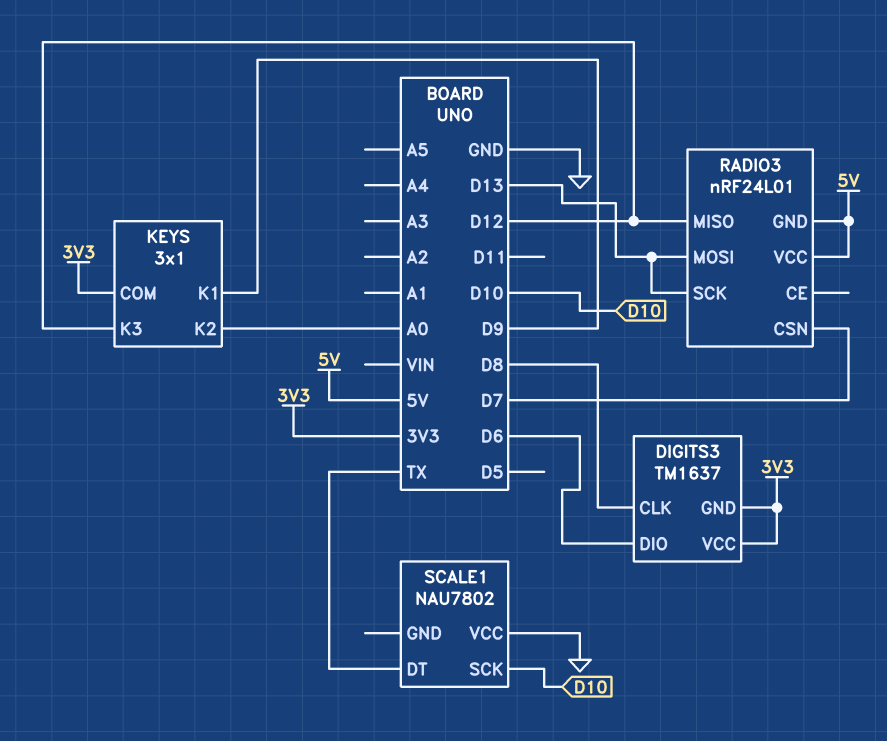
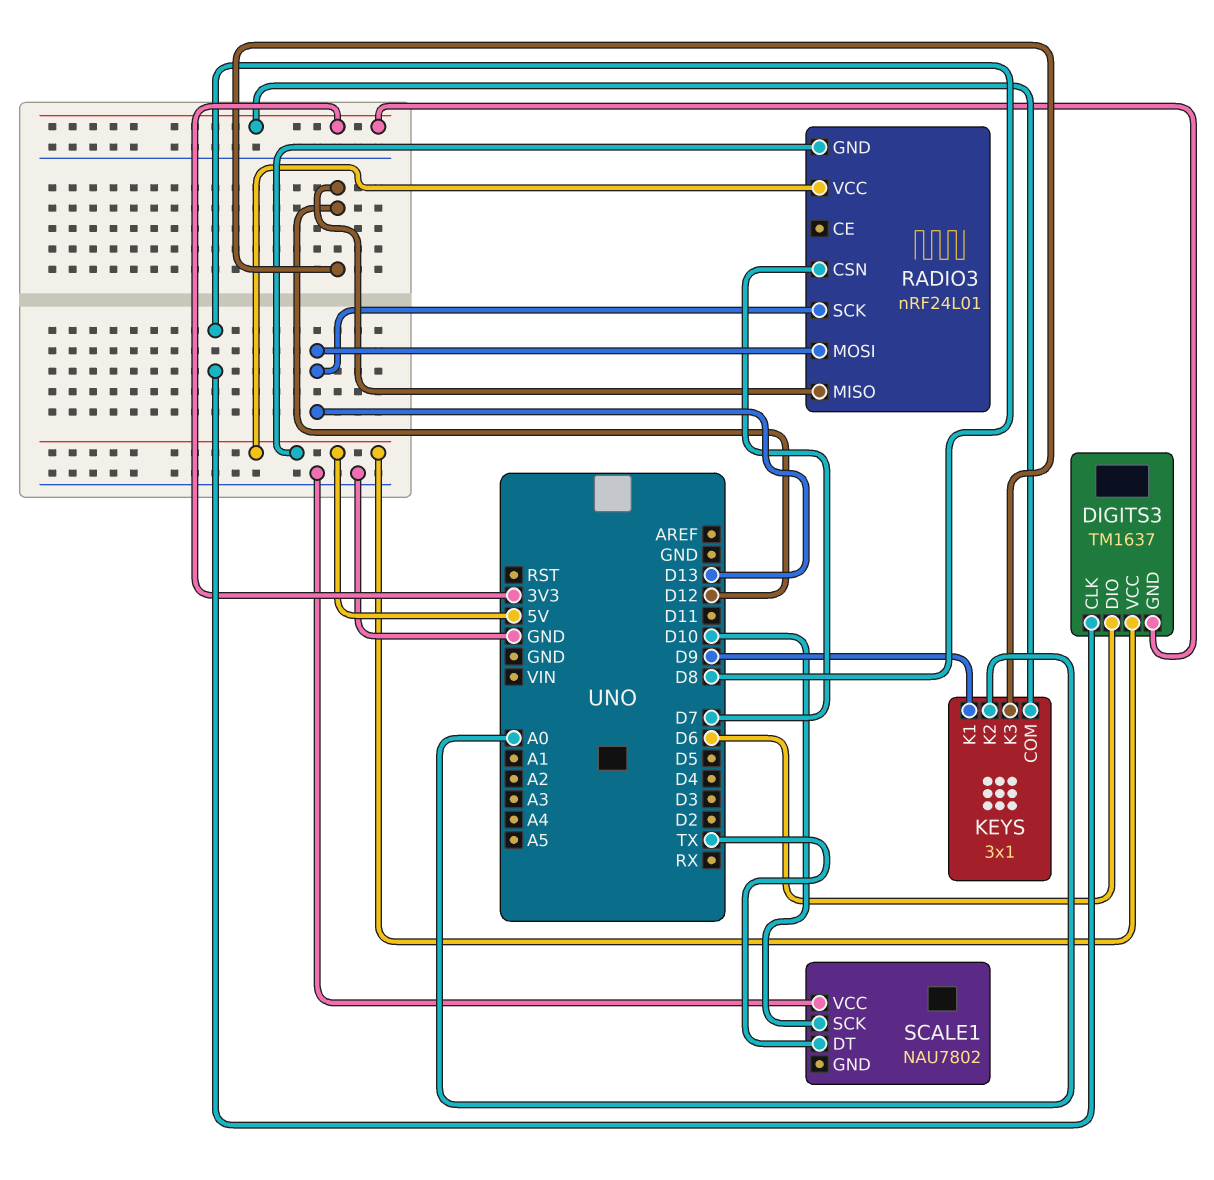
DIGITS3 pin VCC: 3V3 -> 5V

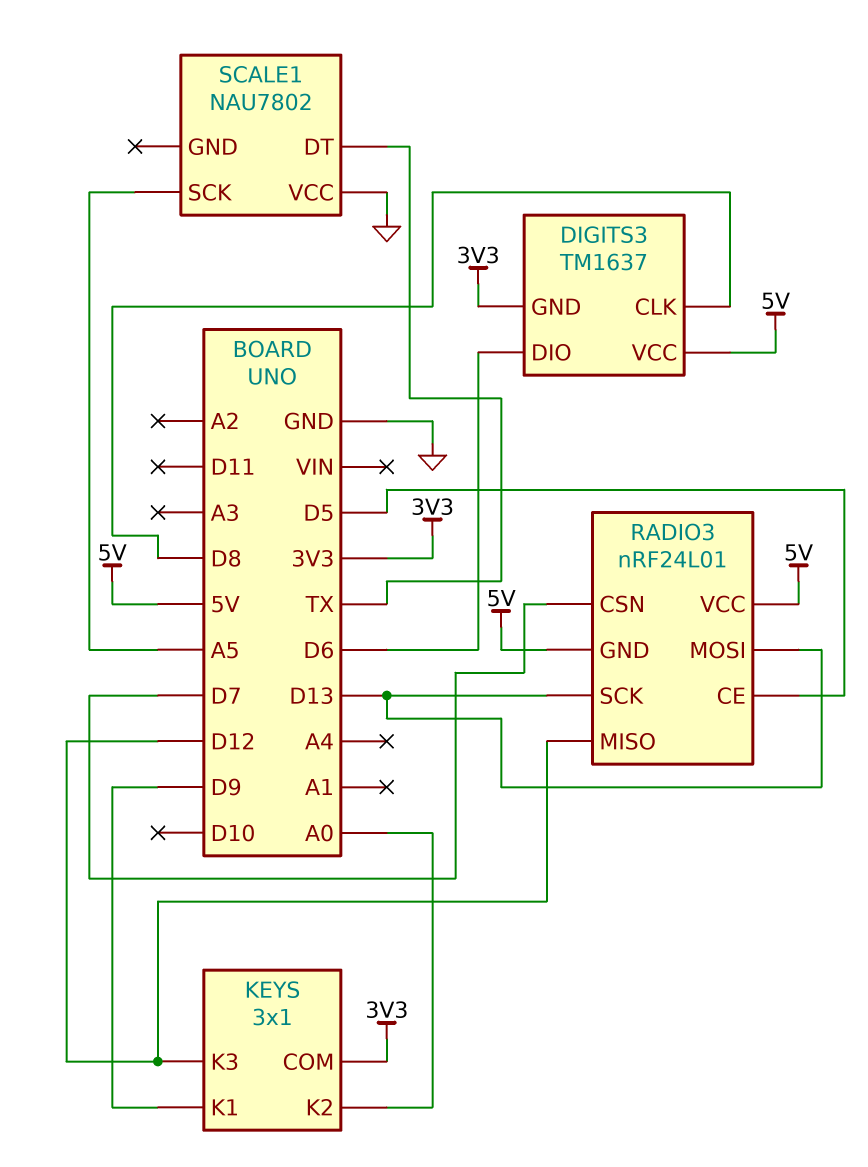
RADIO3 pin CE: none -> D5
SCALE1 pin SCK: D10 -> A5

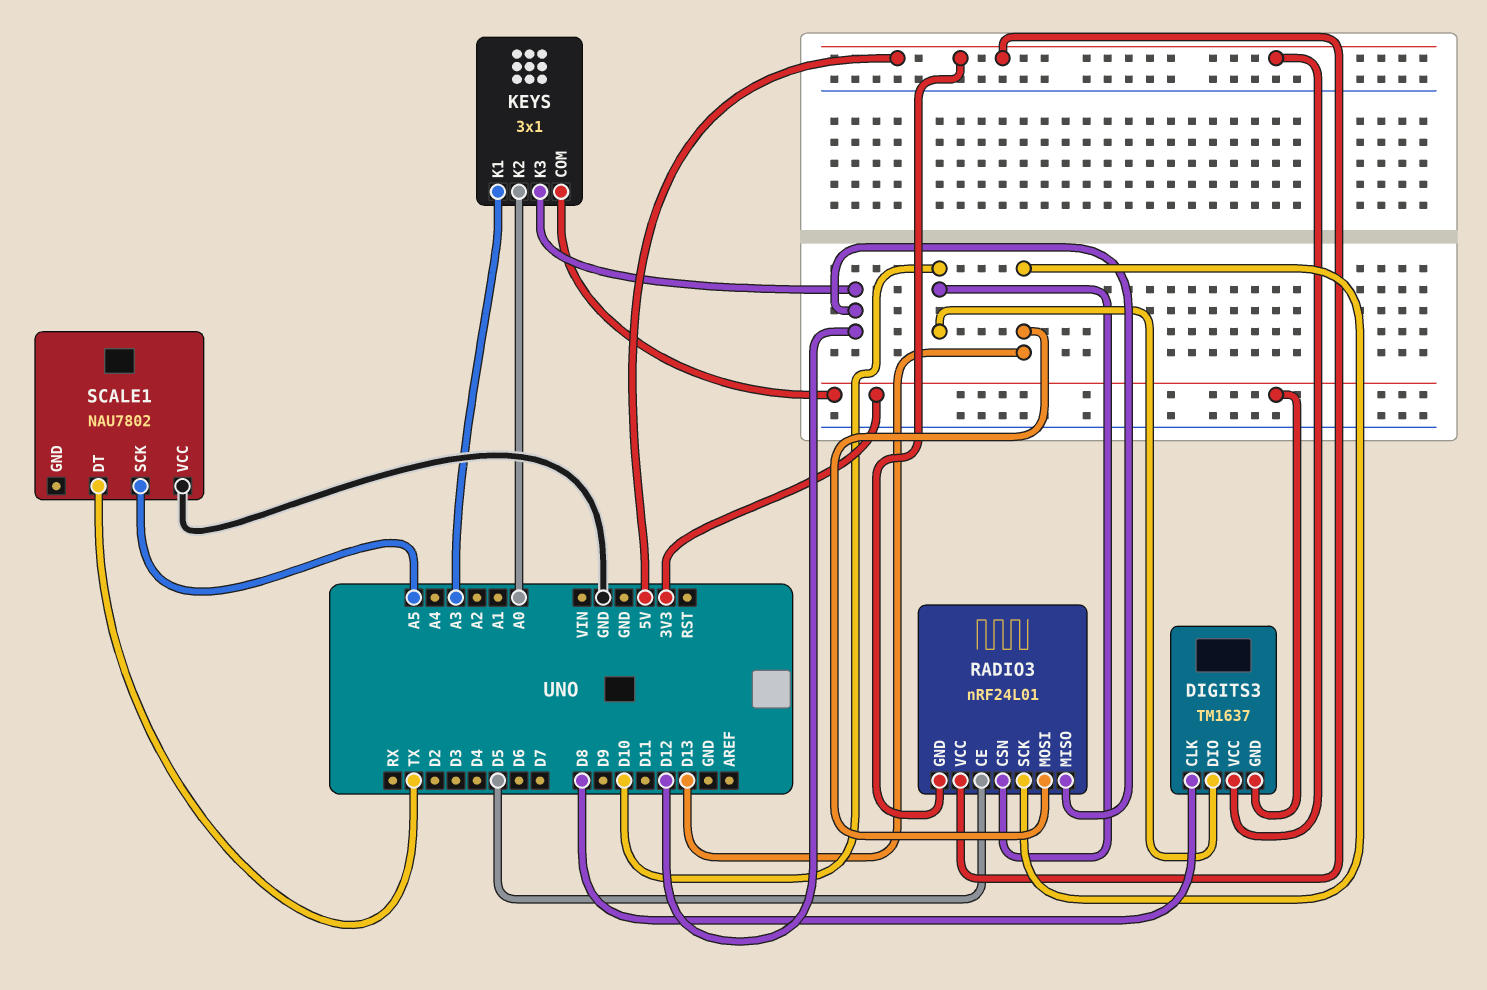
DIGITS3 pin DIO: D6 -> D10
KEYS pin K1: D9 -> A3
RADIO3 pin CSN: D7 -> D10

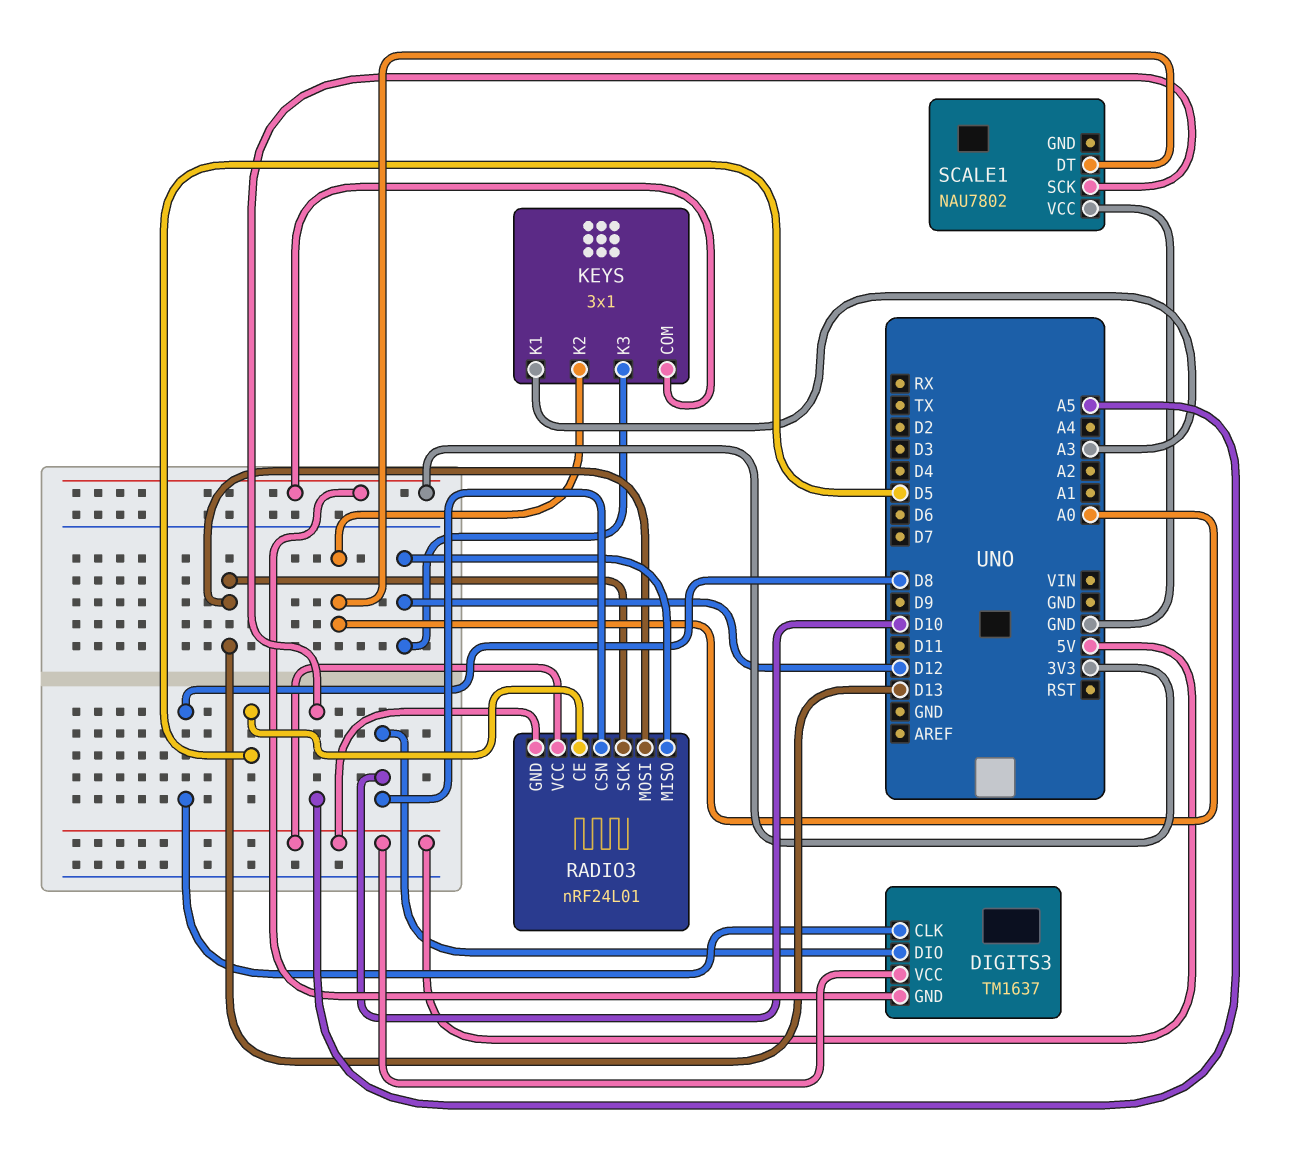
SCALE1 pin DT: TX -> A0

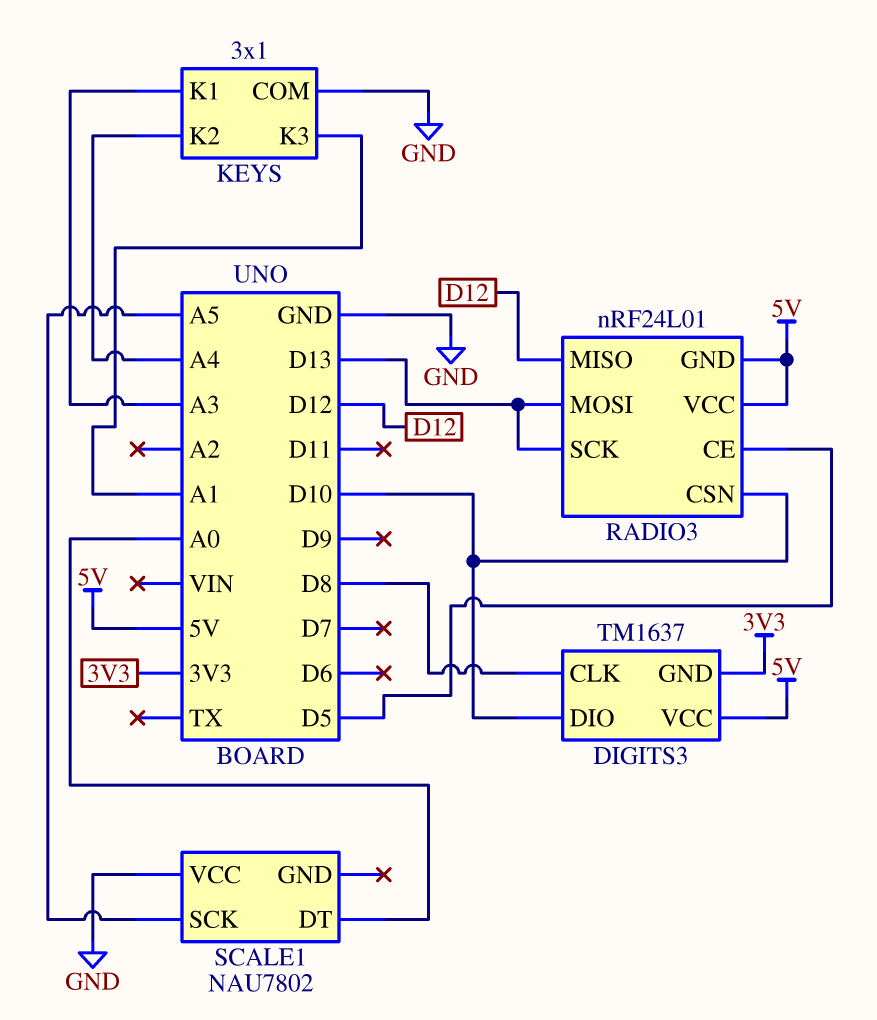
KEYS pin COM: 3V3 -> GND
KEYS pin K2: A0 -> A4
KEYS pin K3: D12 -> A1

